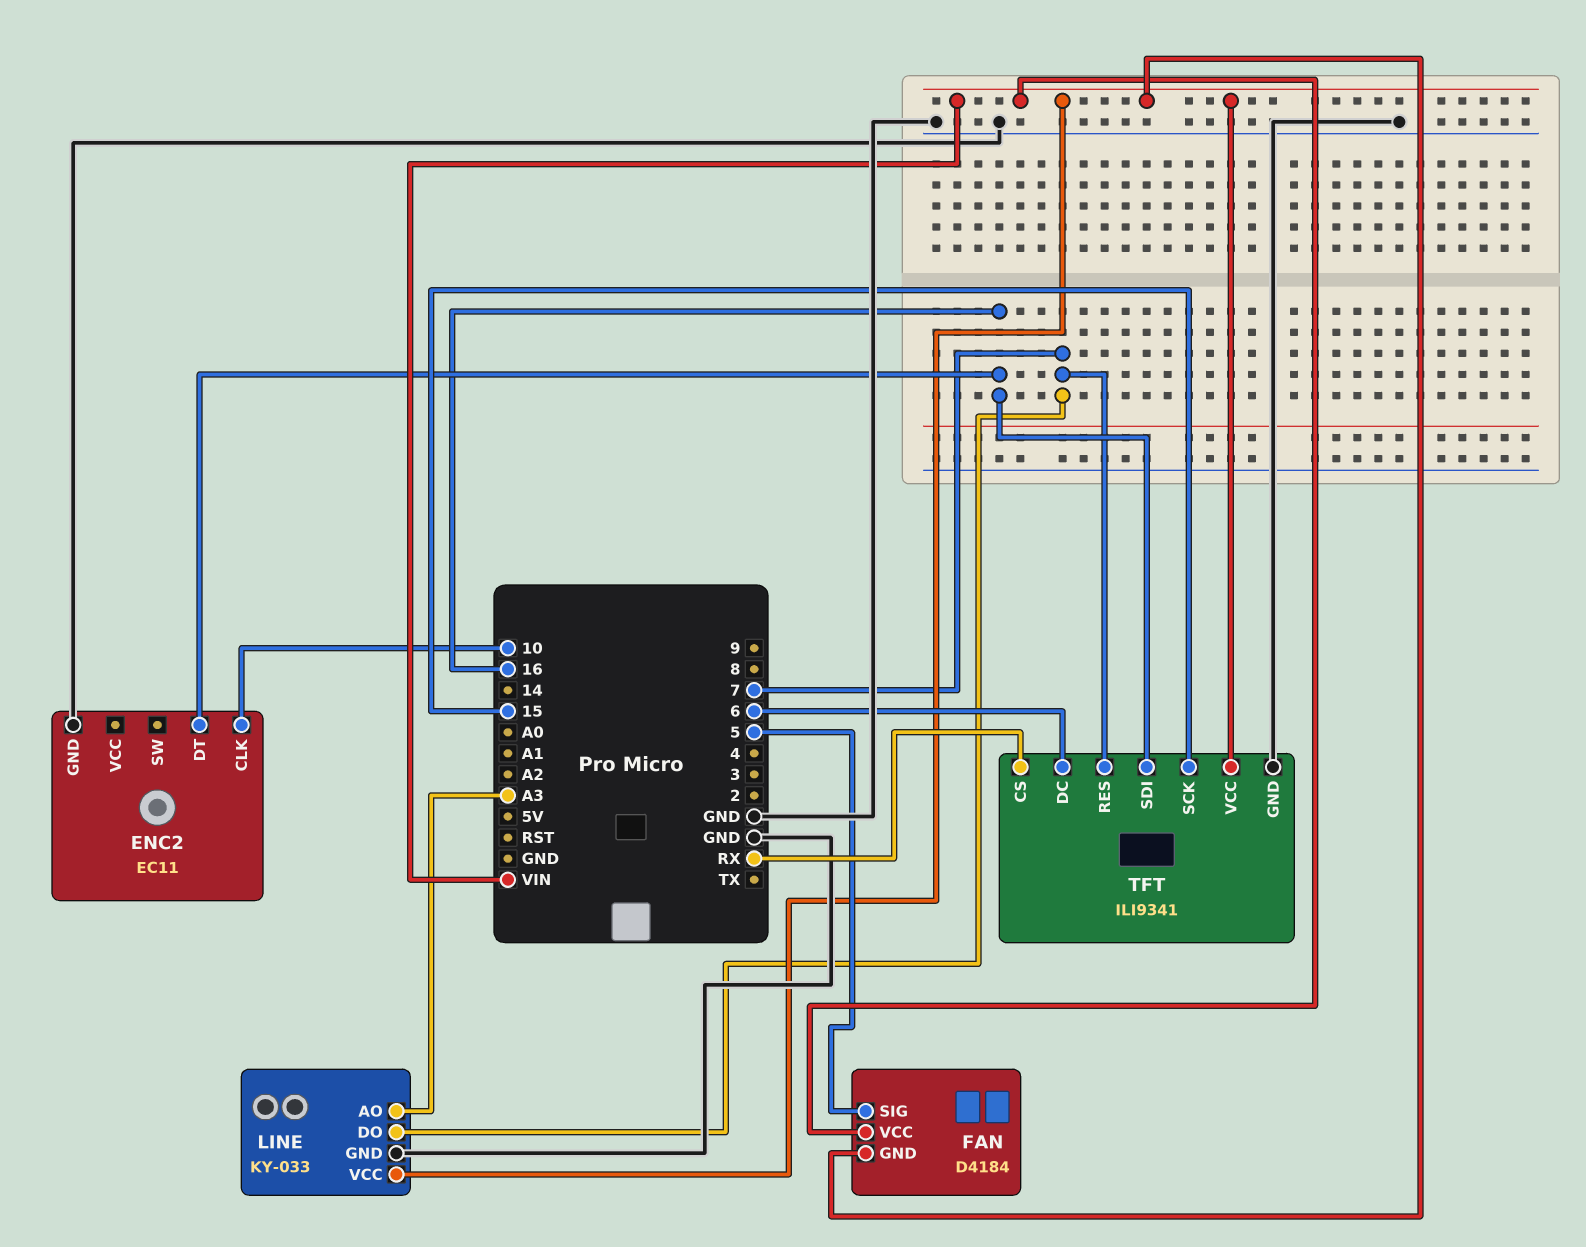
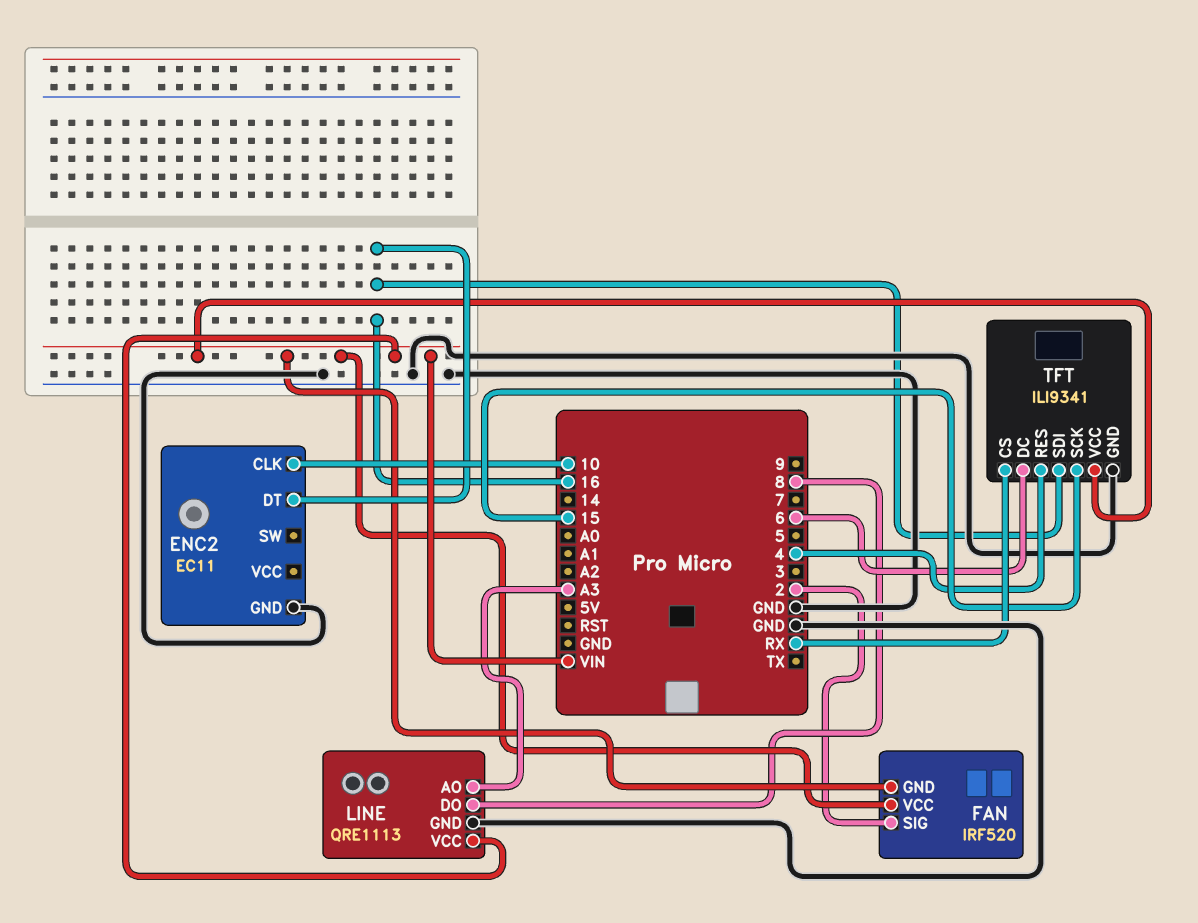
FAN: D4184 -> IRF520
FAN pin SIG: 5 -> 2
LINE: KY-033 -> QRE1113
LINE pin DO: 7 -> 8
TFT pin RES: 7 -> 4

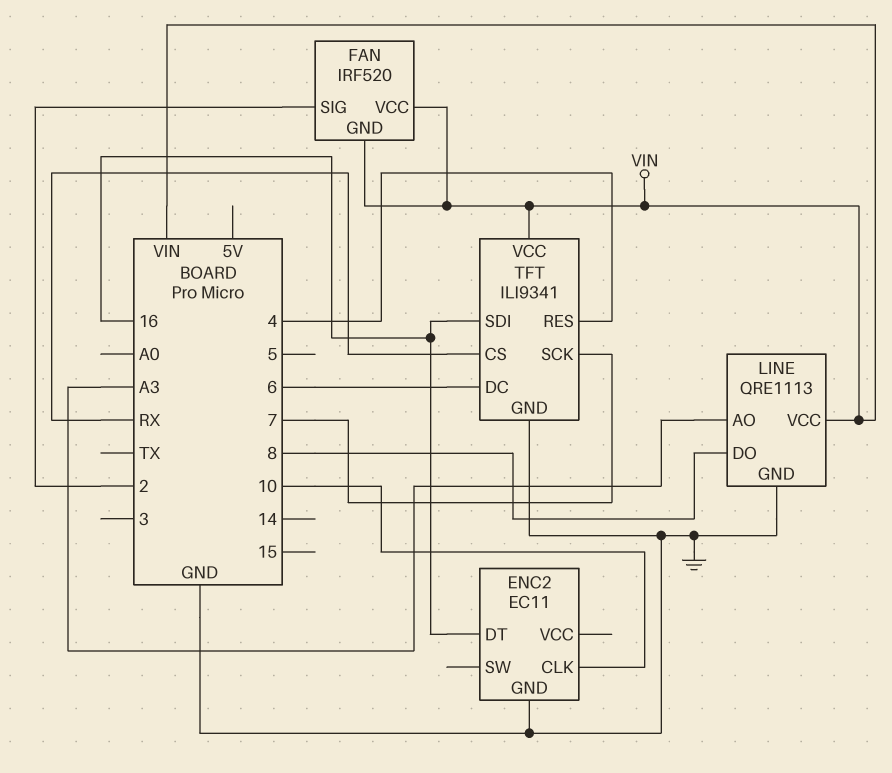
TFT pin SCK: 15 -> 7

